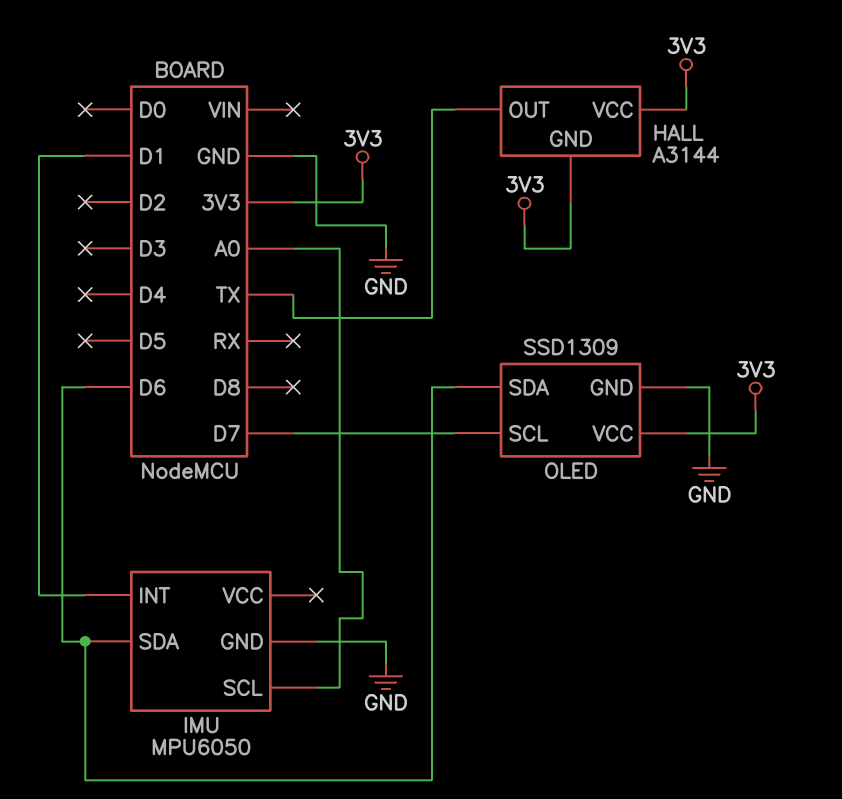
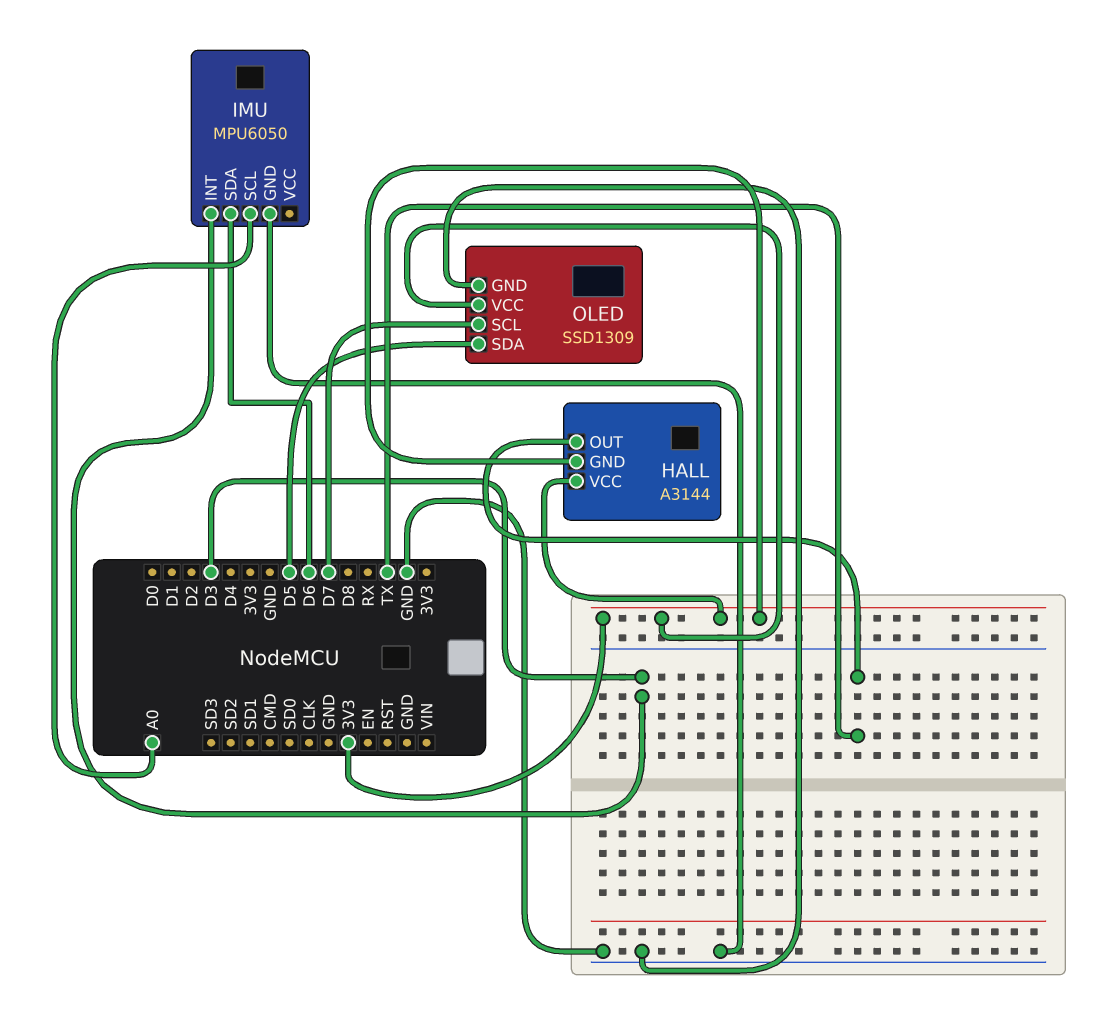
IMU pin INT: D1 -> D3
OLED pin SDA: D6 -> D5

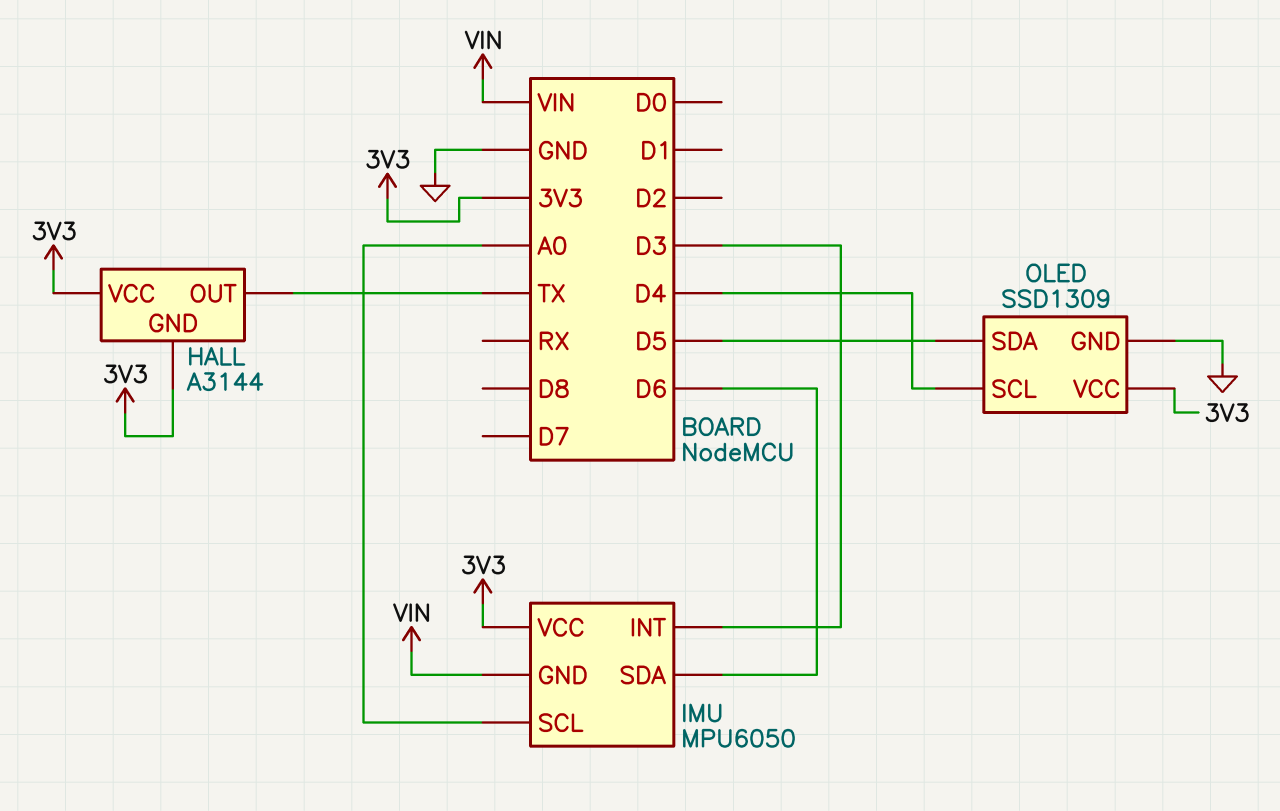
IMU pin GND: GND -> VIN
IMU pin VCC: none -> 3V3
OLED pin SCL: D7 -> D4

